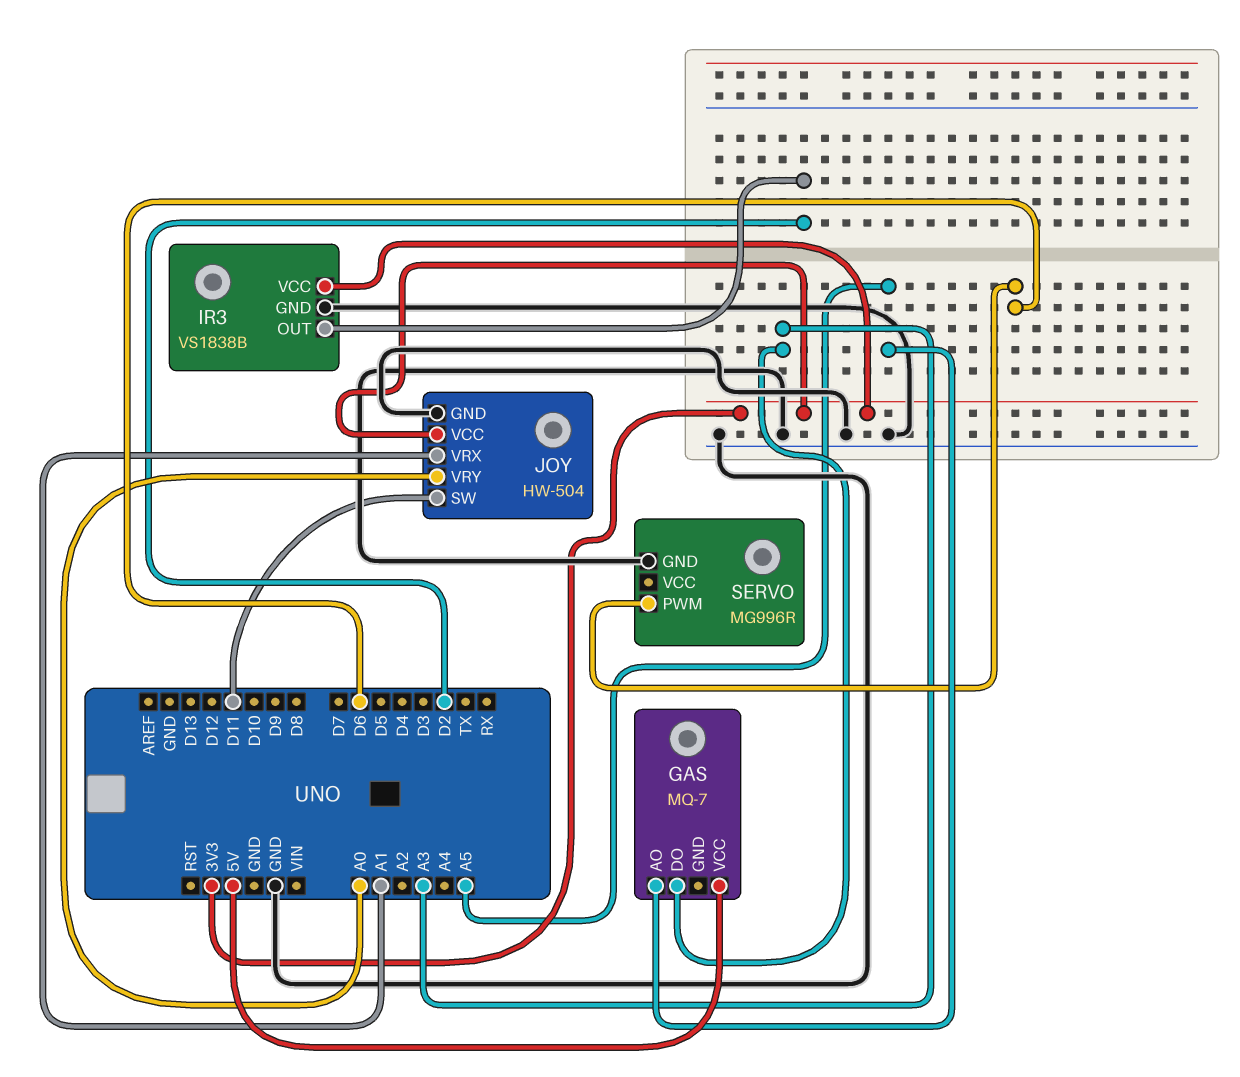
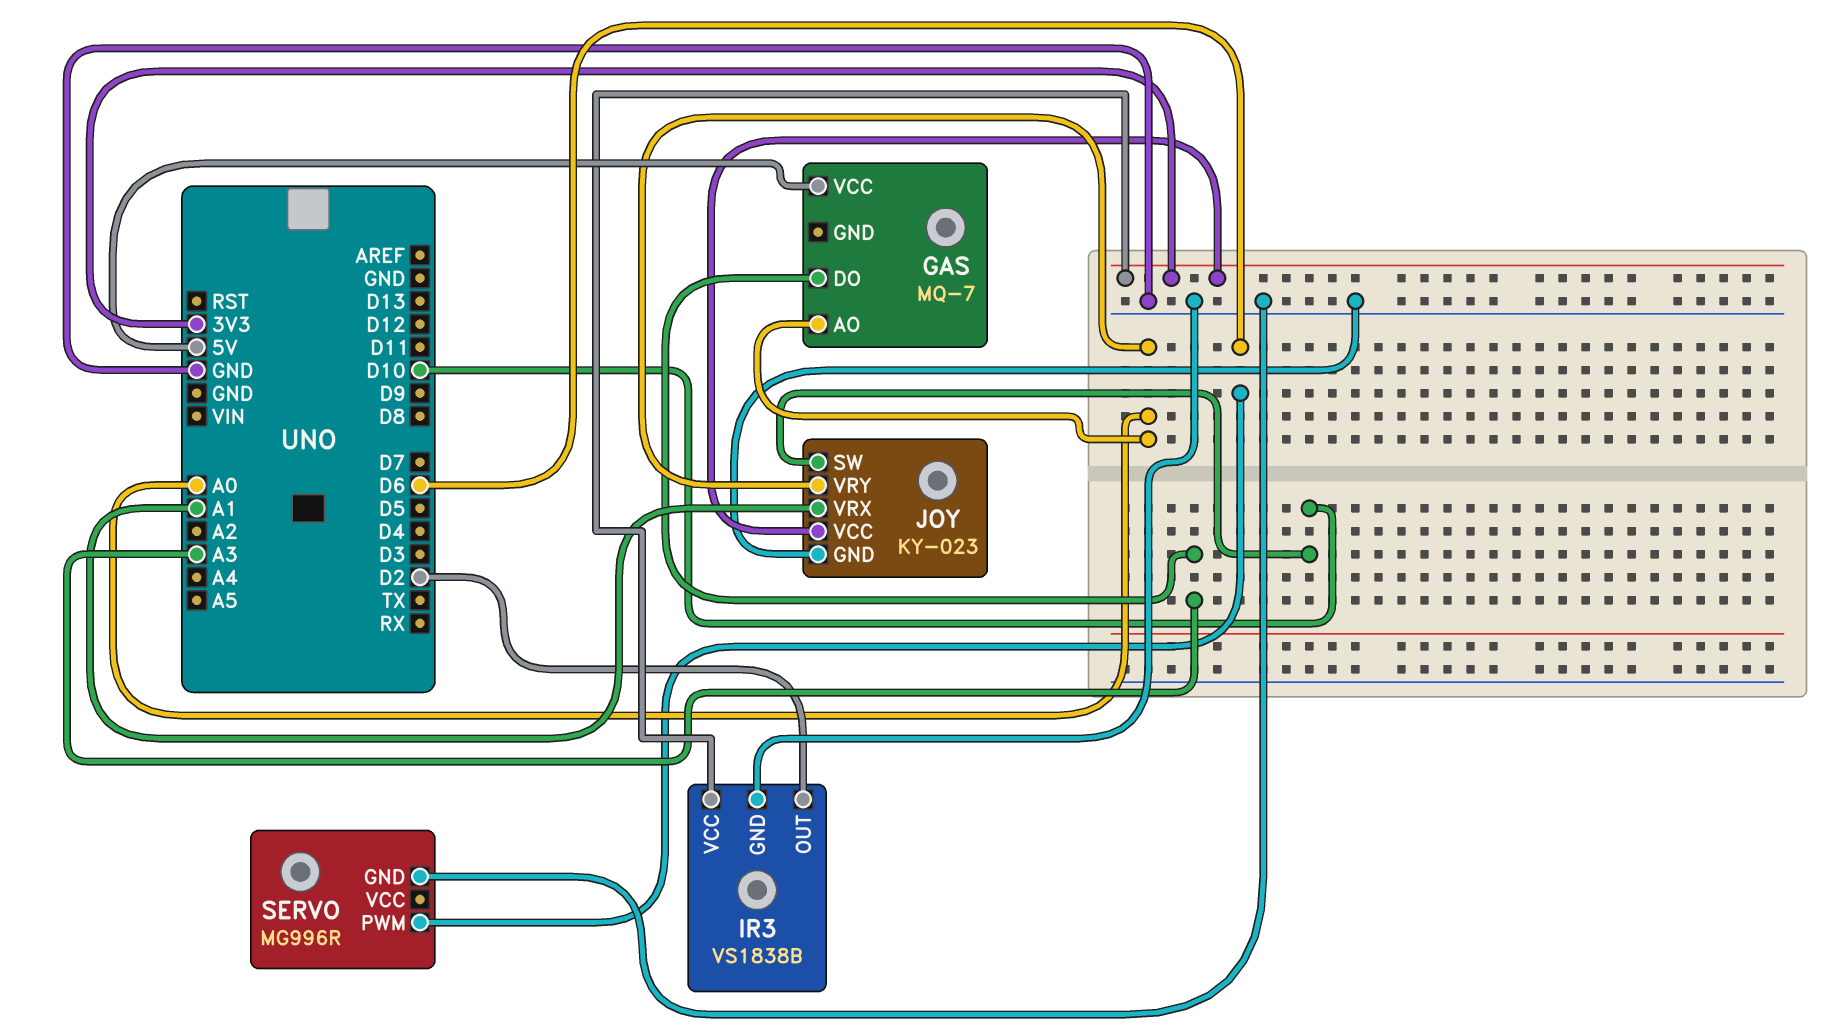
GAS pin AO: A5 -> A0
JOY: HW-504 -> KY-023
JOY pin SW: D11 -> D10

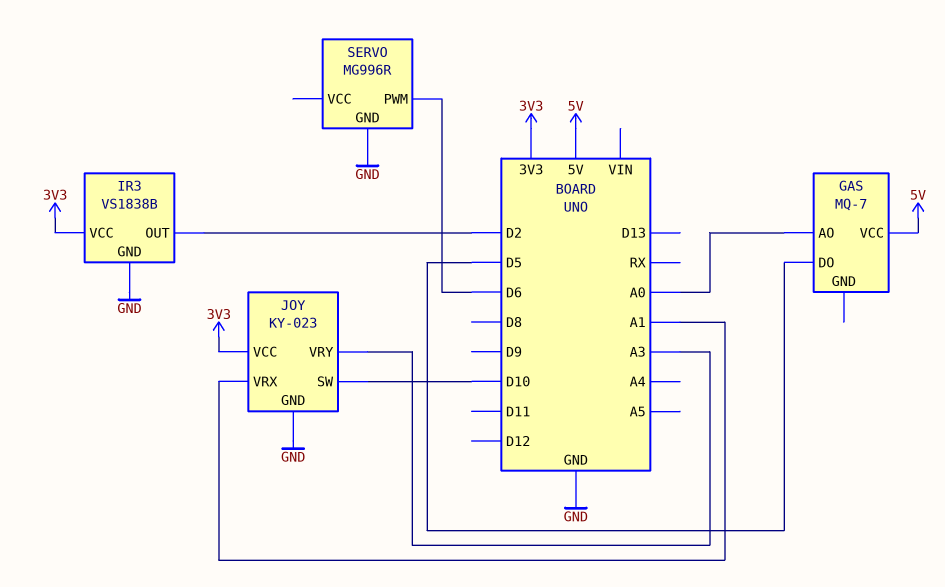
GAS pin DO: A3 -> D5
JOY pin VRY: A0 -> A3

